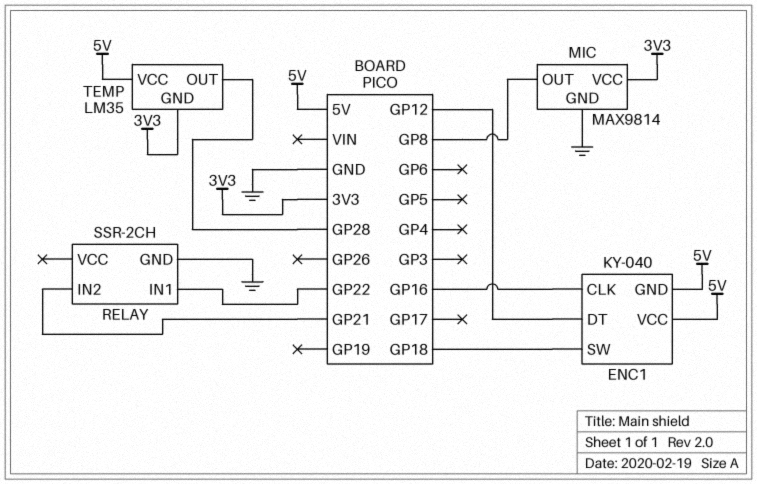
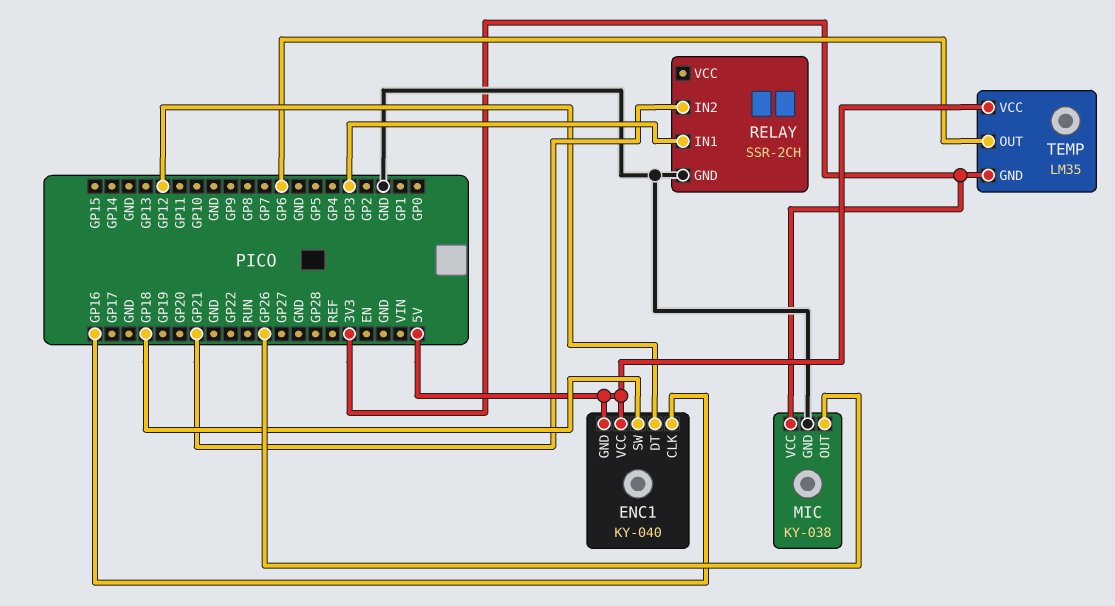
MIC: MAX9814 -> KY-038
MIC pin OUT: GP8 -> GP26
RELAY pin IN1: GP22 -> GP3
TEMP pin OUT: GP28 -> GP6

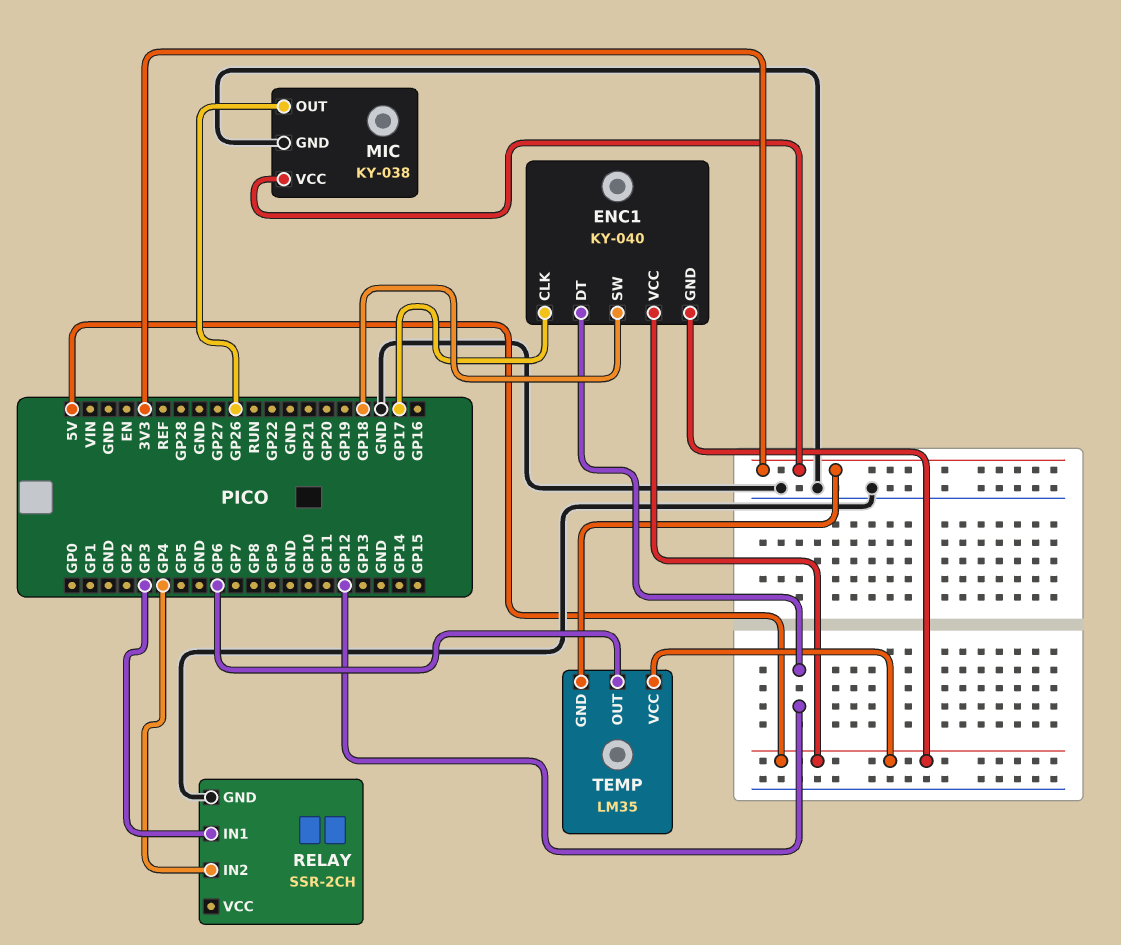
ENC1 pin CLK: GP16 -> GP17
RELAY pin IN2: GP21 -> GP4

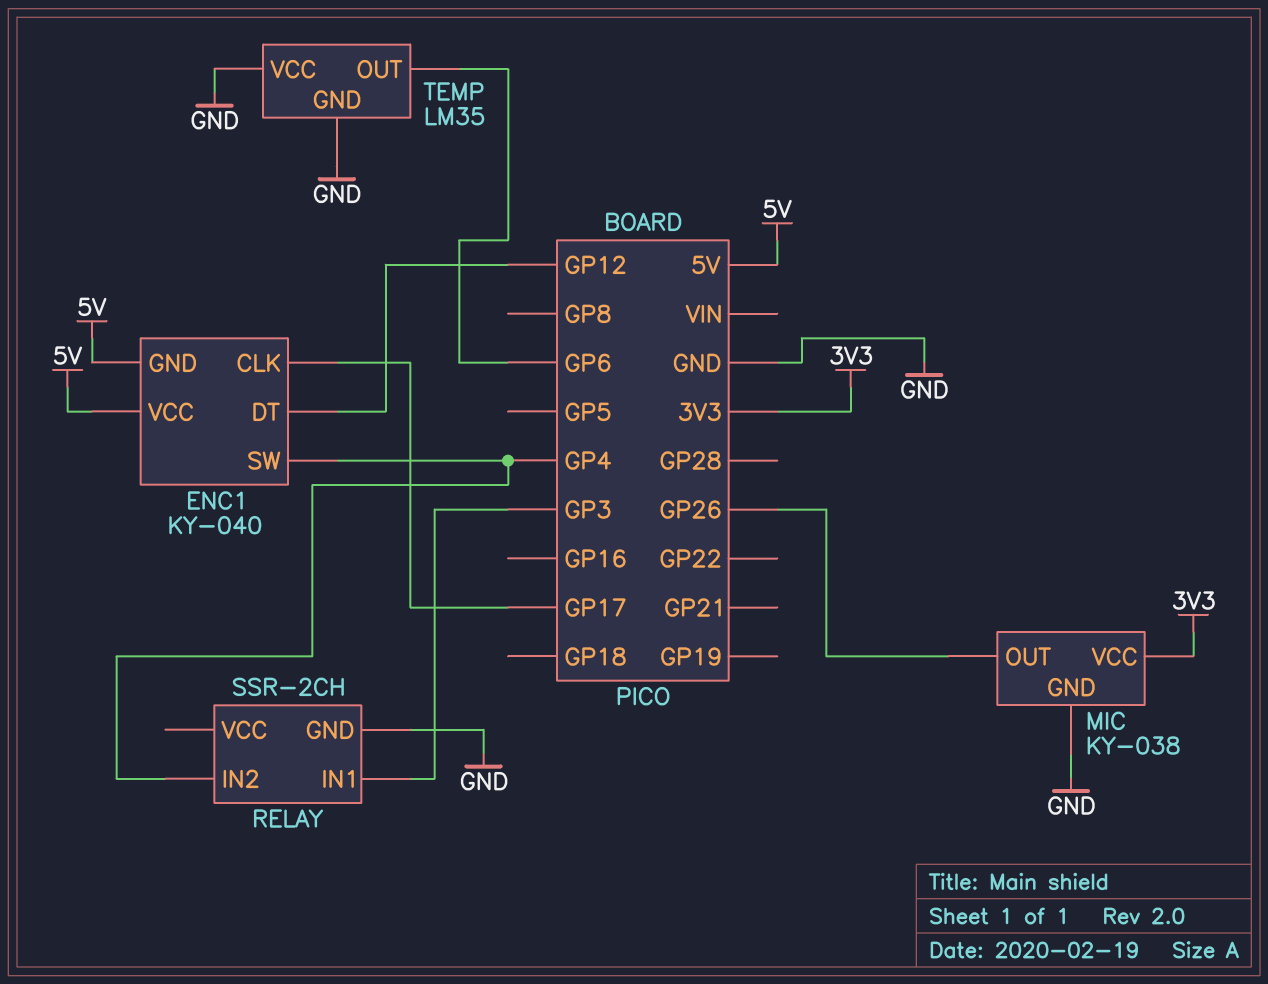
ENC1 pin SW: GP18 -> GP4
TEMP pin GND: 3V3 -> GND
TEMP pin VCC: 5V -> GND

